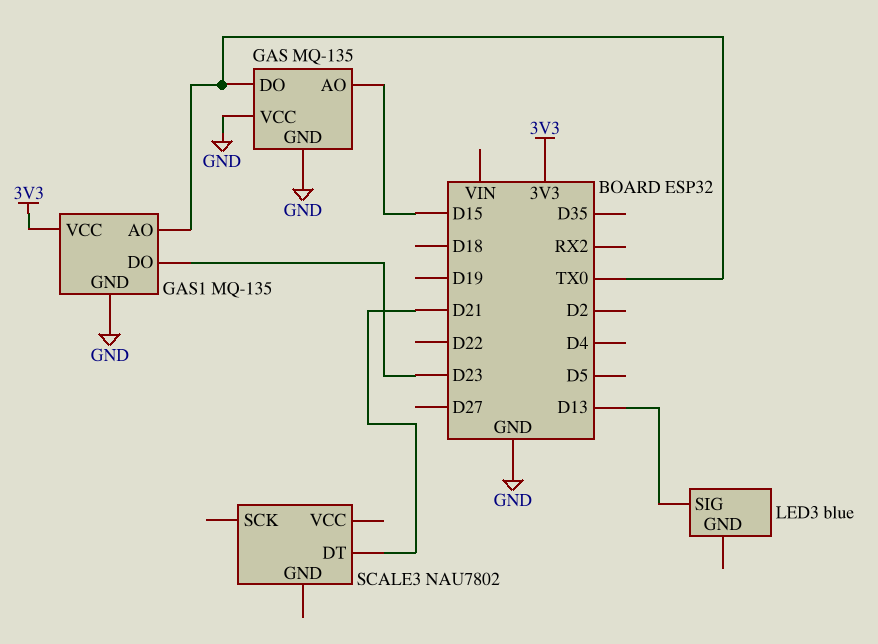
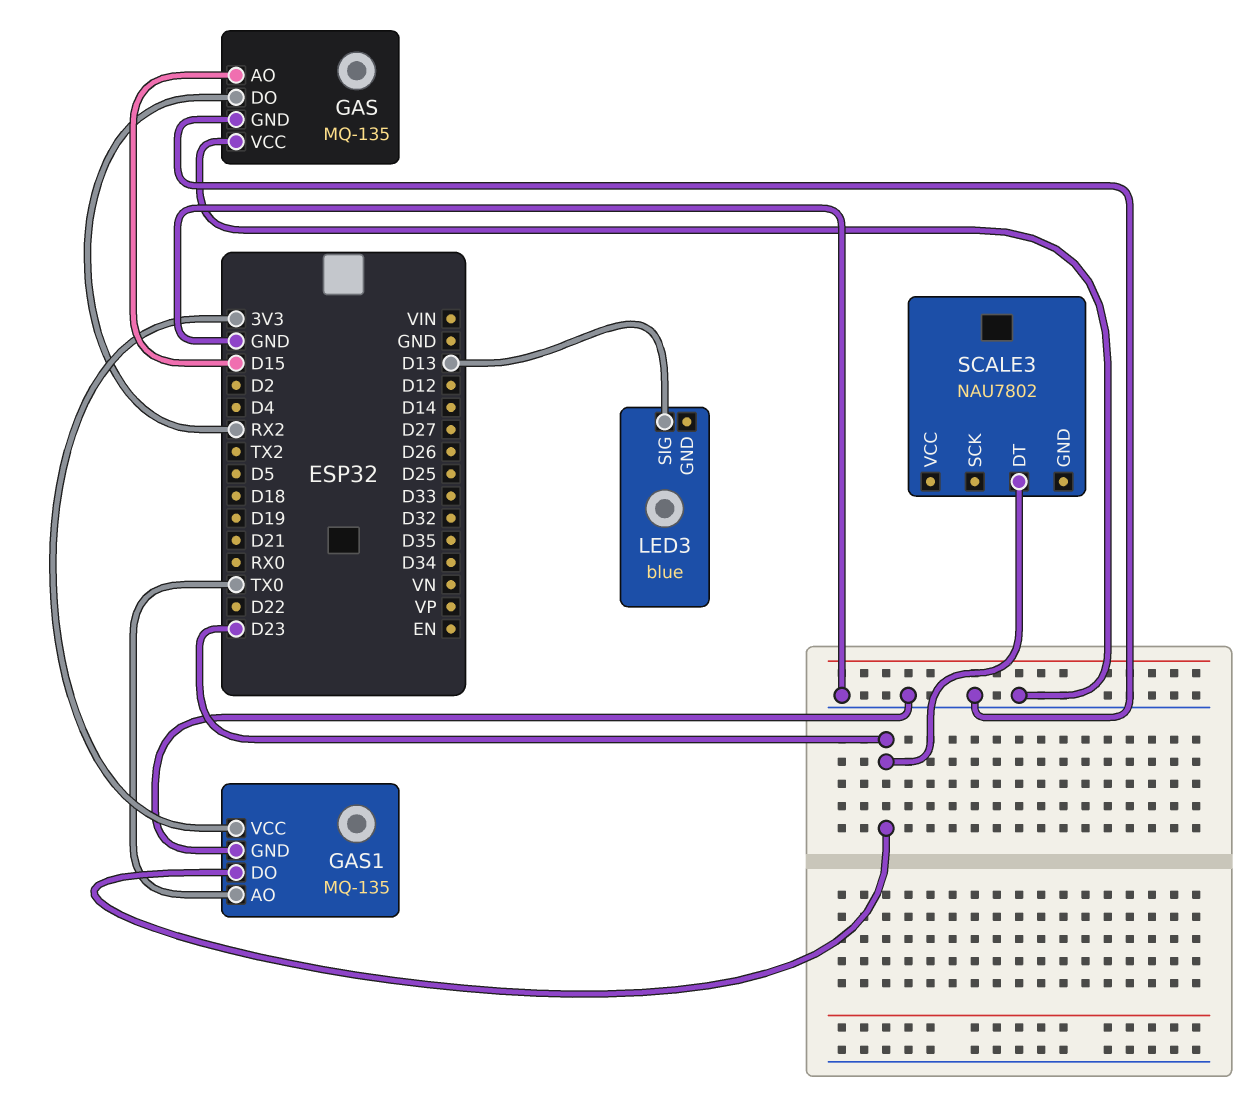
GAS pin DO: TX0 -> RX2
SCALE3 pin DT: D21 -> D23

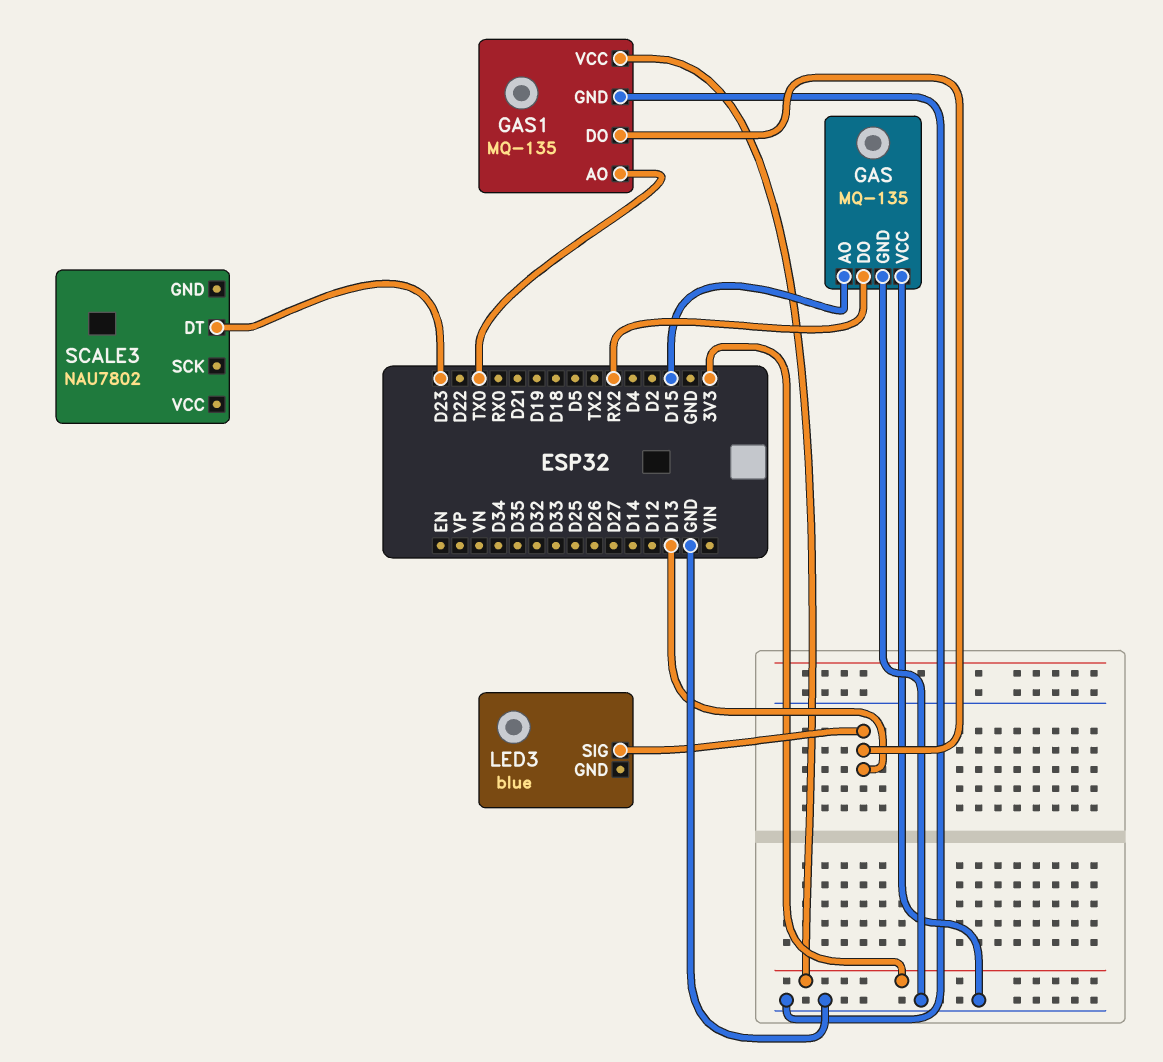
GAS1 pin DO: D23 -> D13

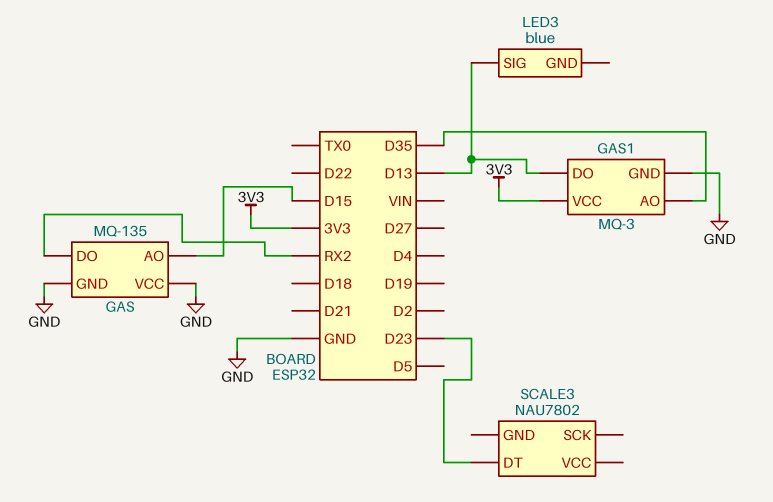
GAS1: MQ-135 -> MQ-3
GAS1 pin AO: TX0 -> D35

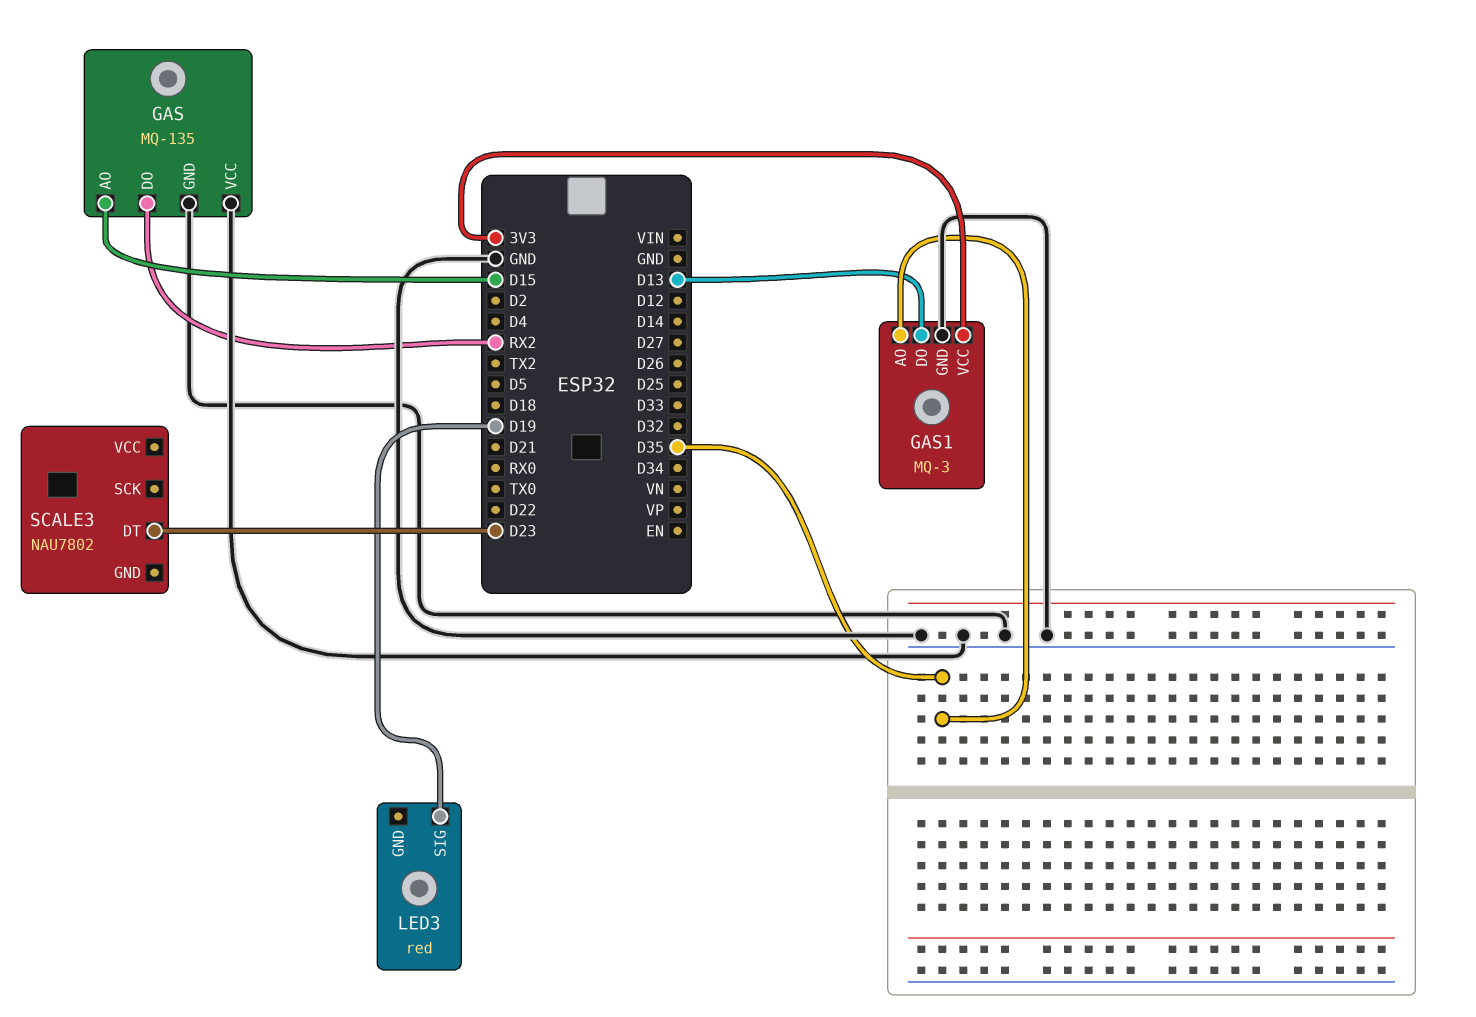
LED3: blue -> red
LED3 pin SIG: D13 -> D19

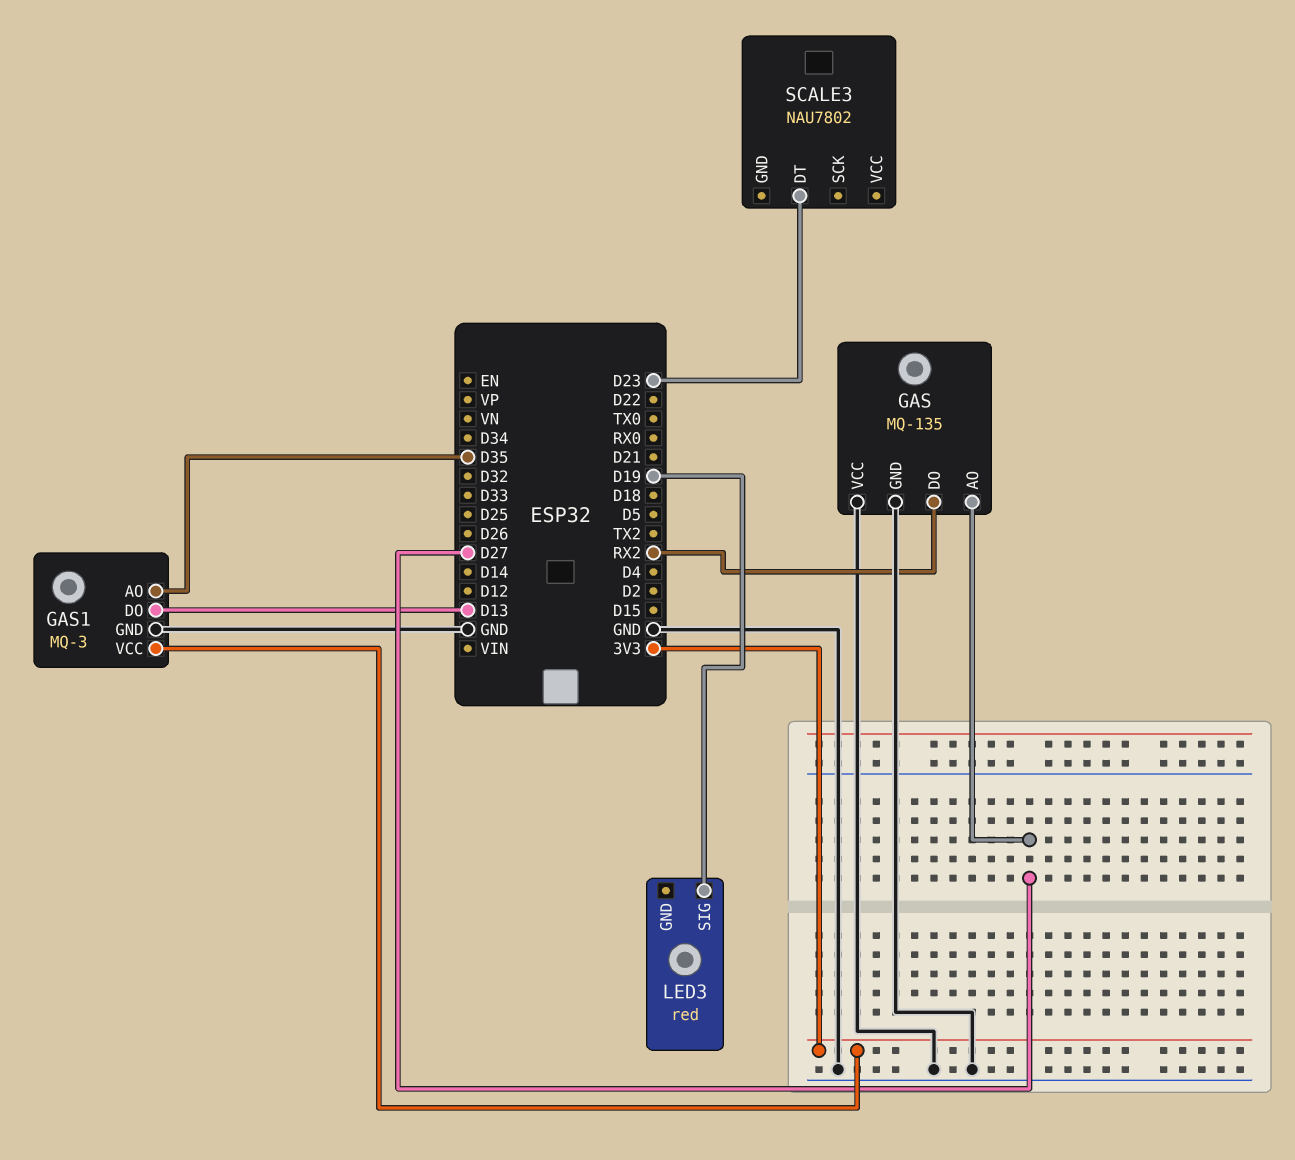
GAS pin AO: D15 -> D27

